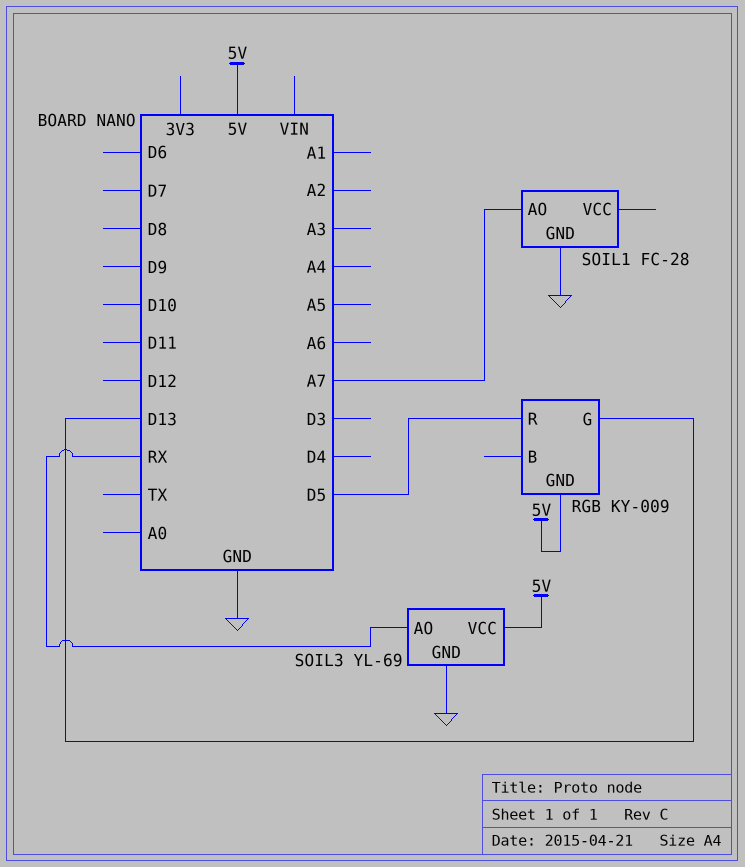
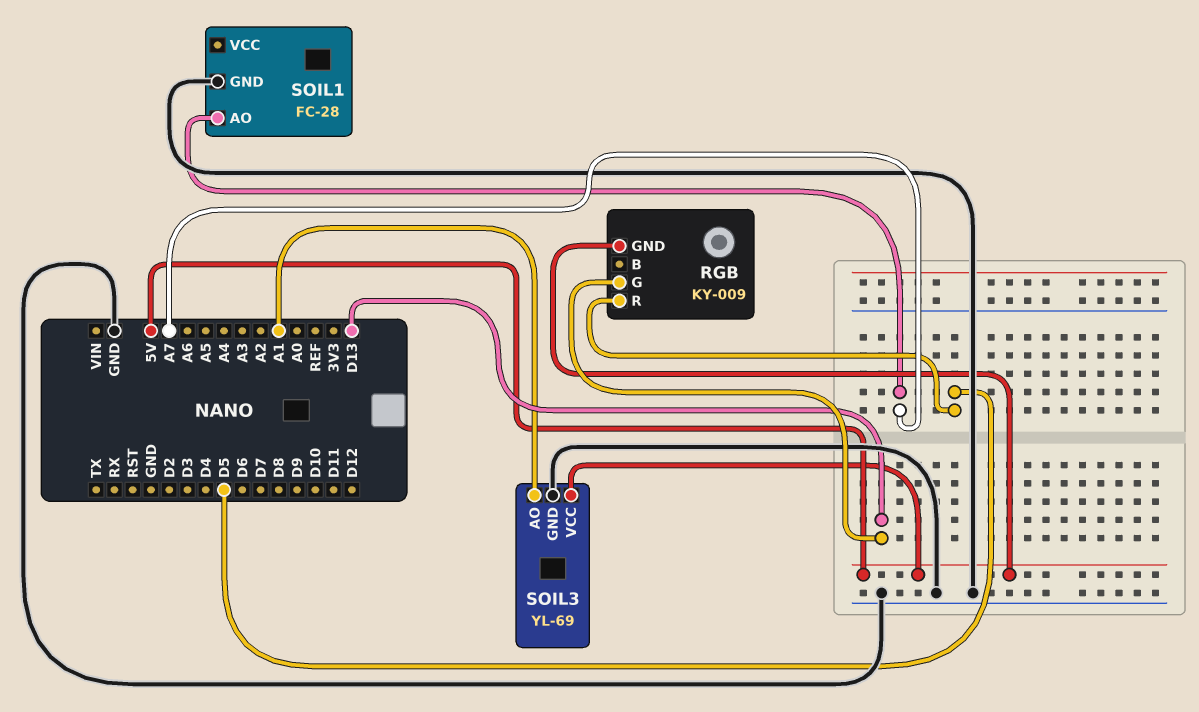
SOIL3 pin AO: RX -> A1

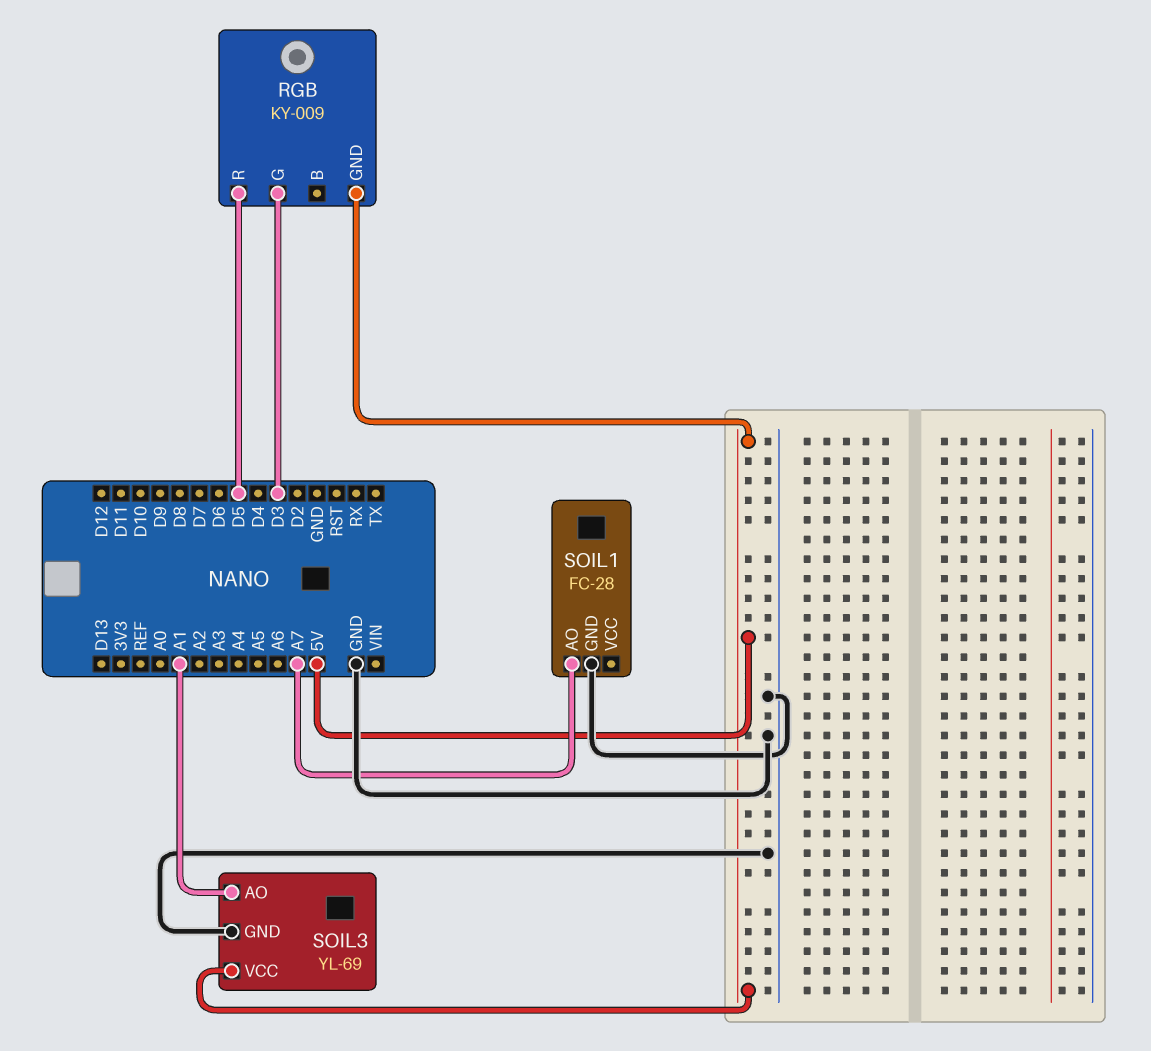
RGB pin G: D13 -> D3

